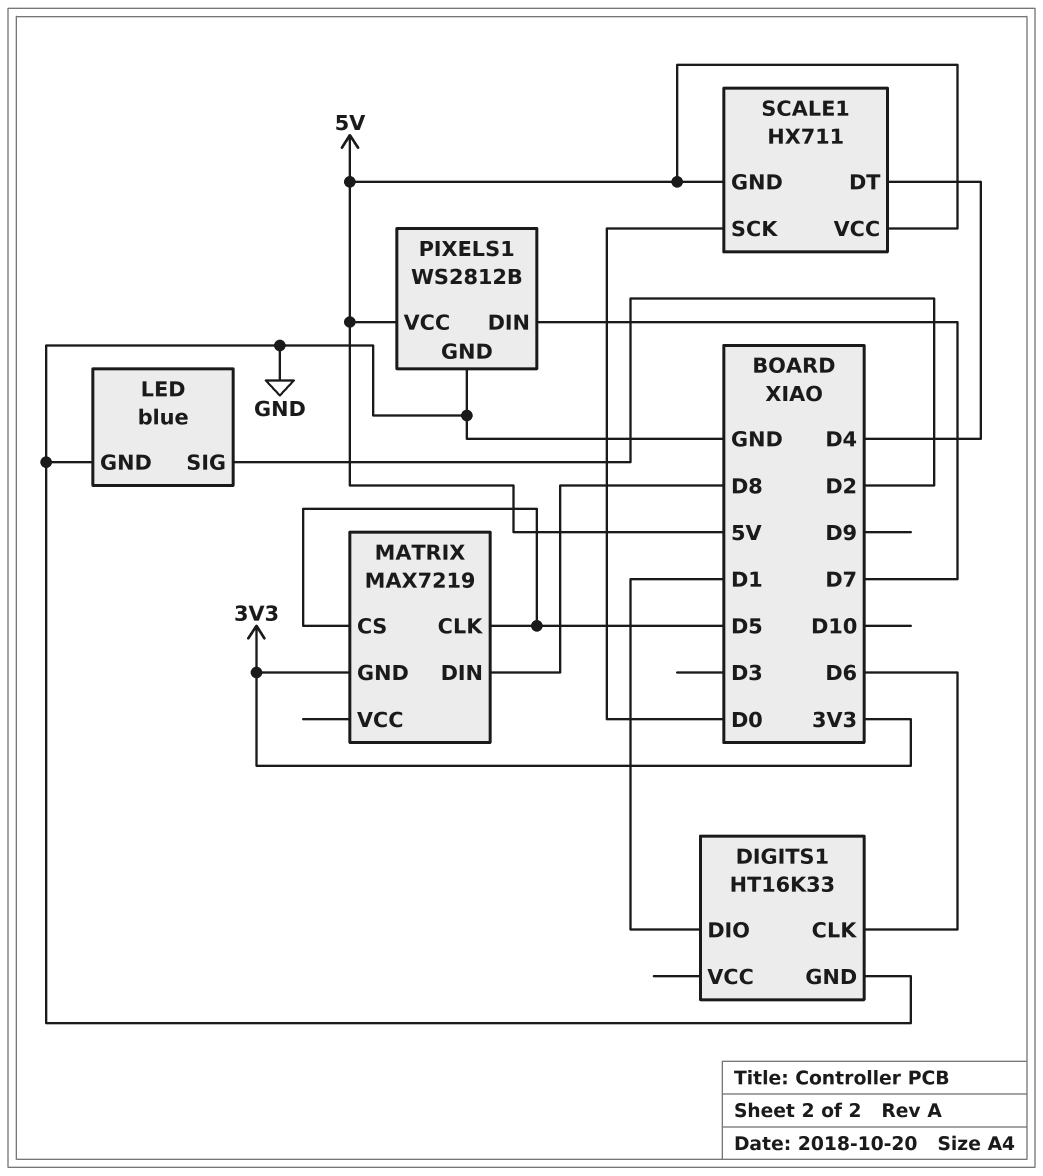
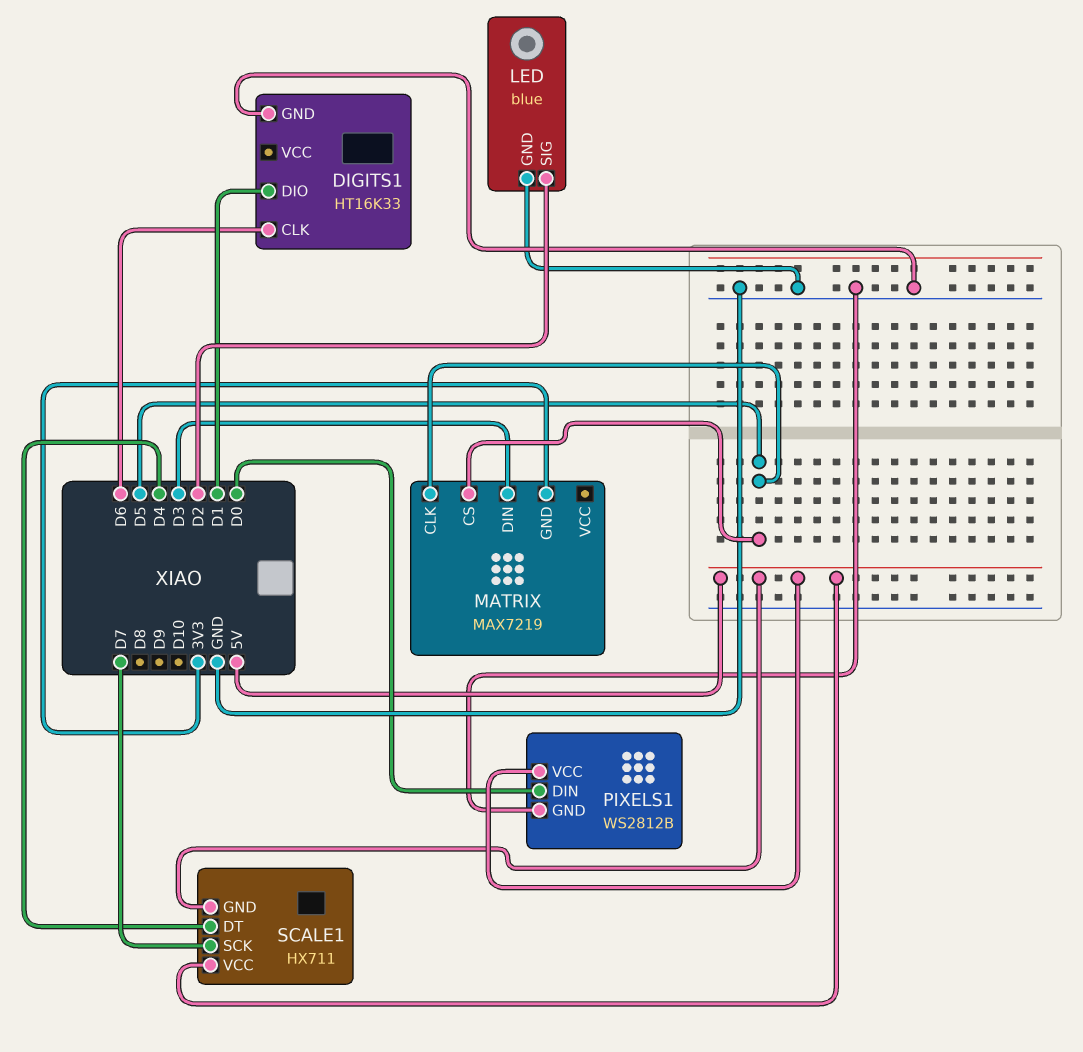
MATRIX pin DIN: D8 -> D3
PIXELS1 pin DIN: D7 -> D0
SCALE1 pin SCK: D0 -> D7

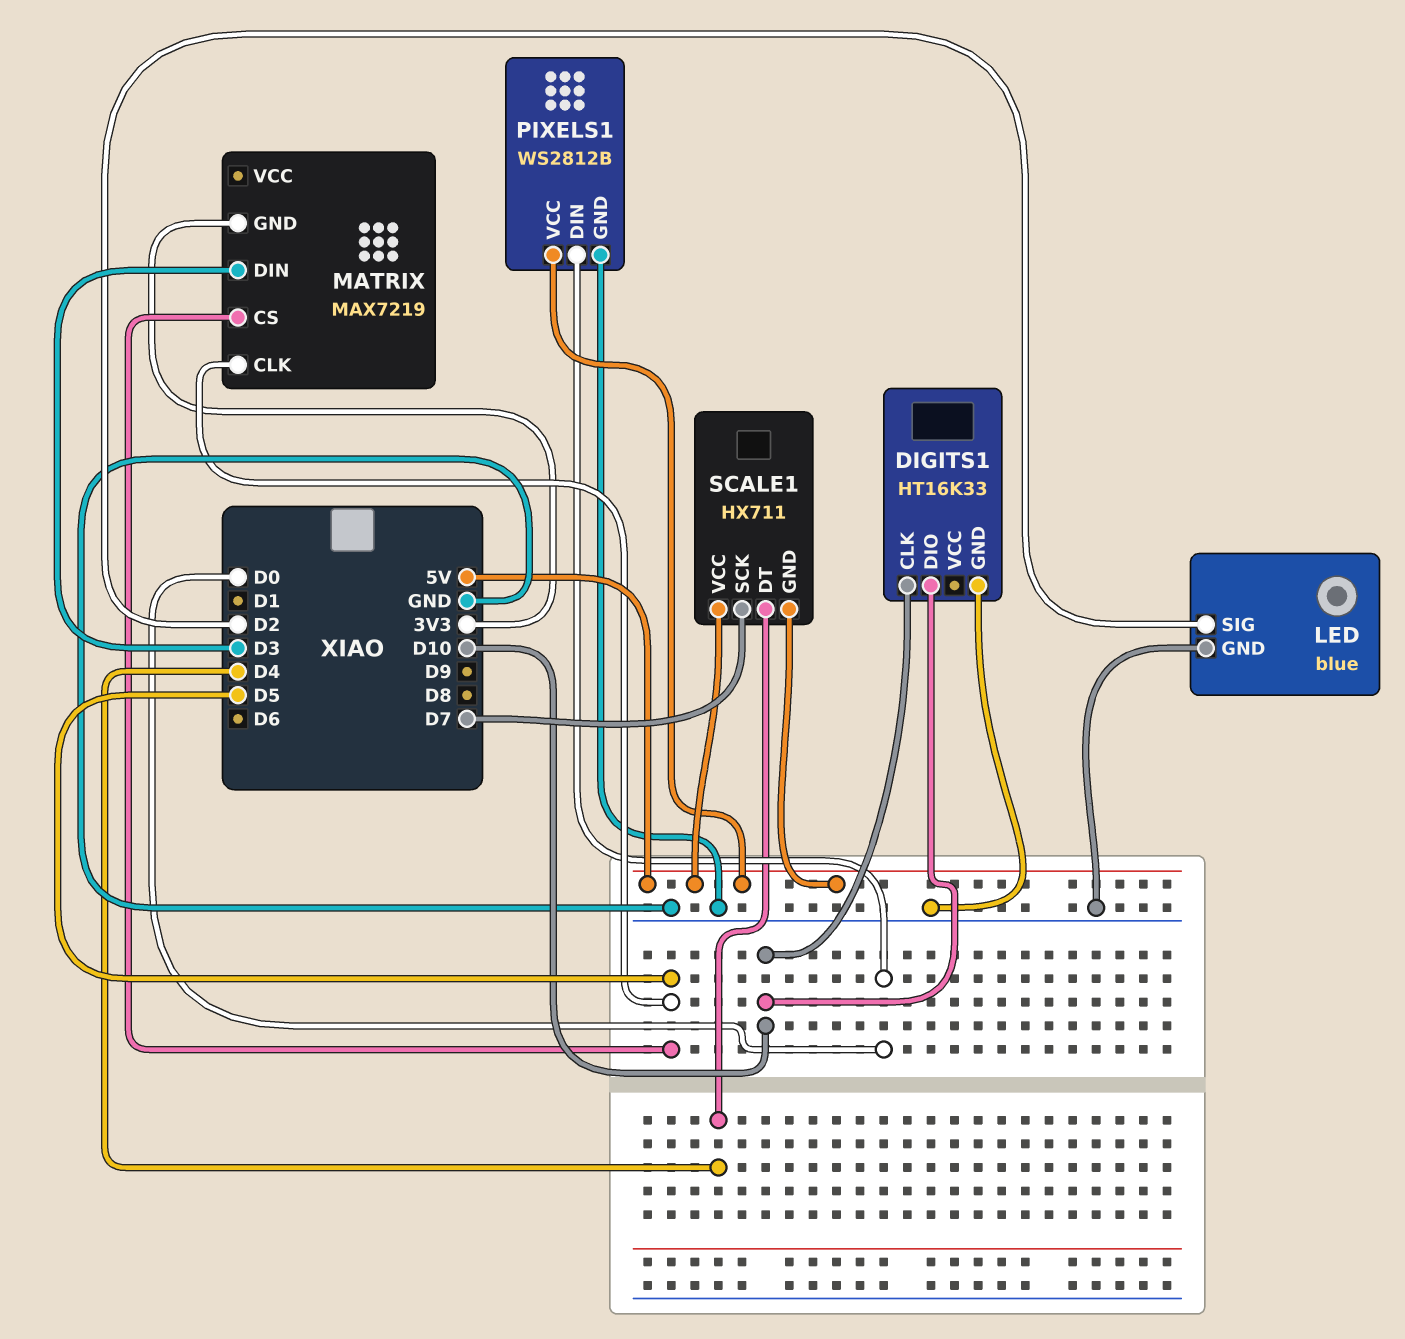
DIGITS1 pin CLK: D6 -> D10
DIGITS1 pin DIO: D1 -> D10

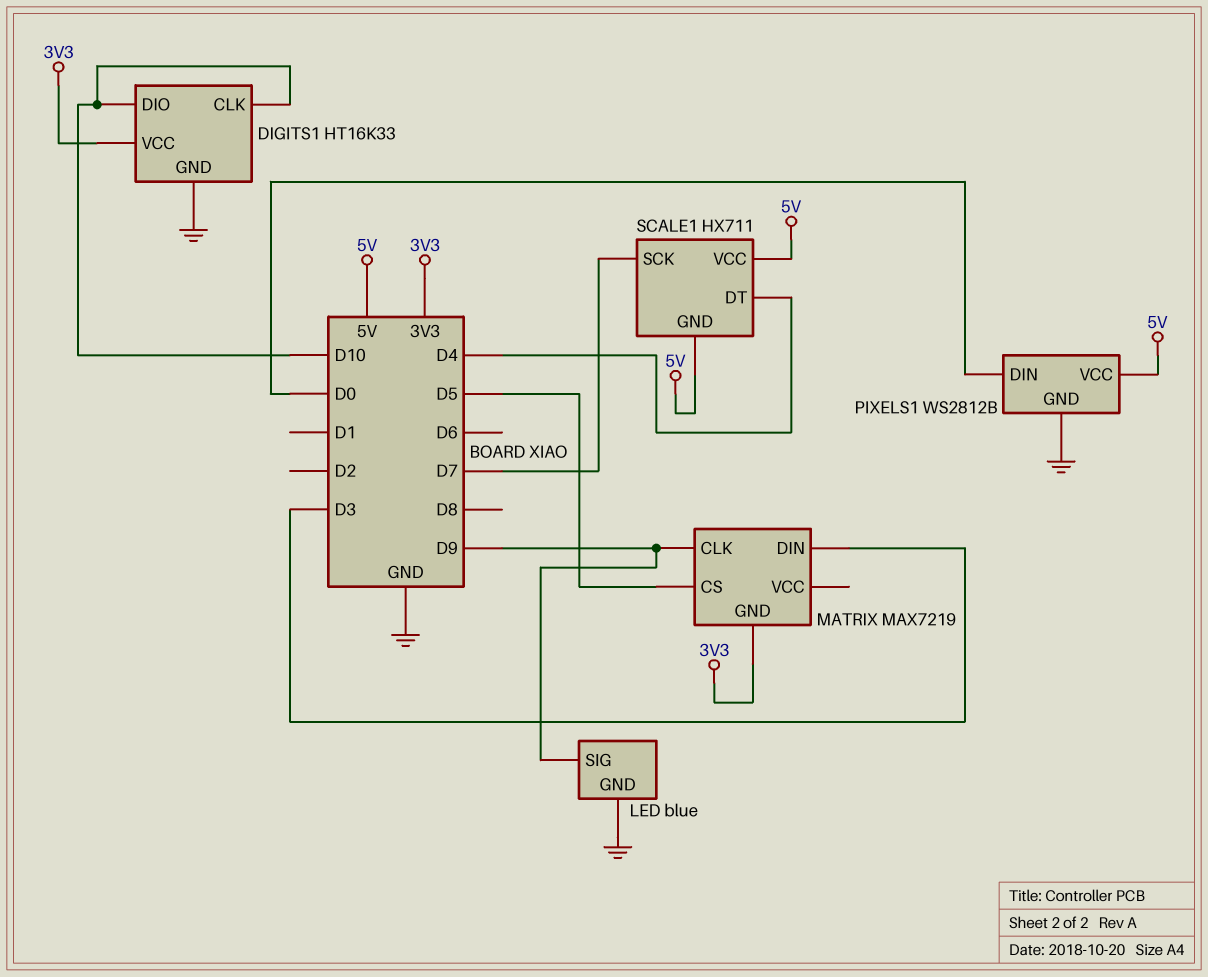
DIGITS1 pin VCC: none -> 3V3
LED pin SIG: D2 -> D9
MATRIX pin CLK: D5 -> D9

